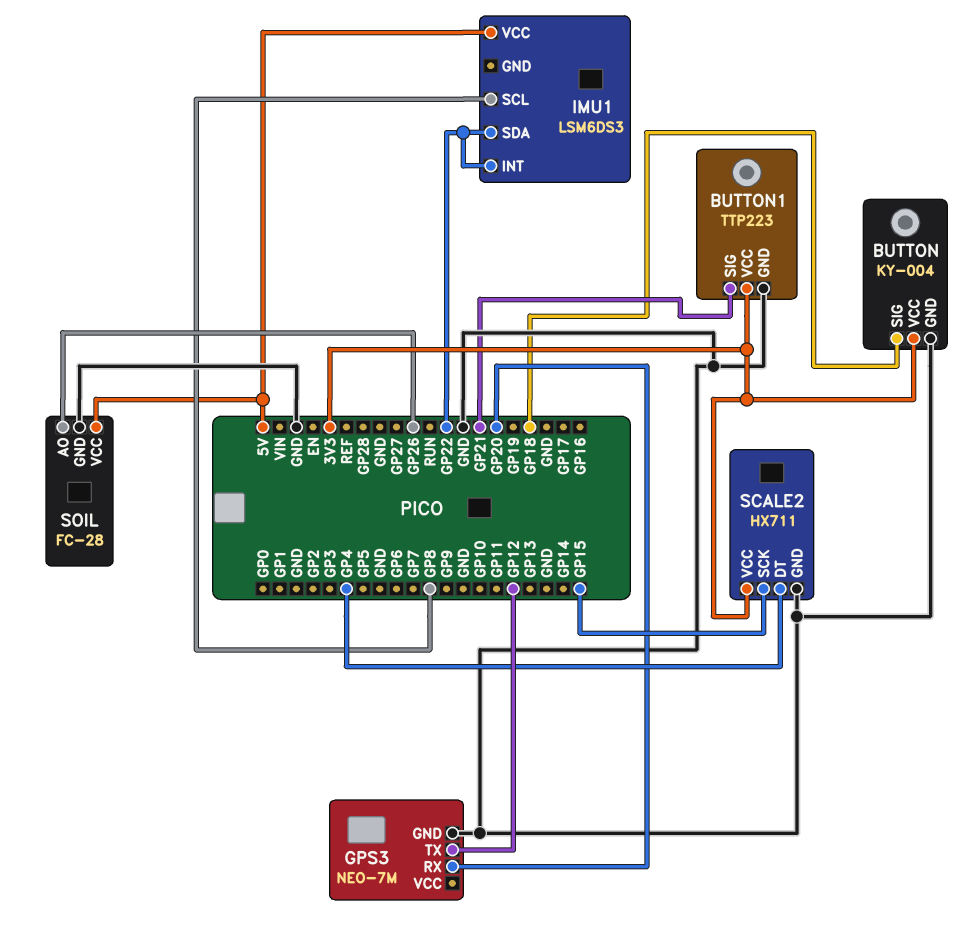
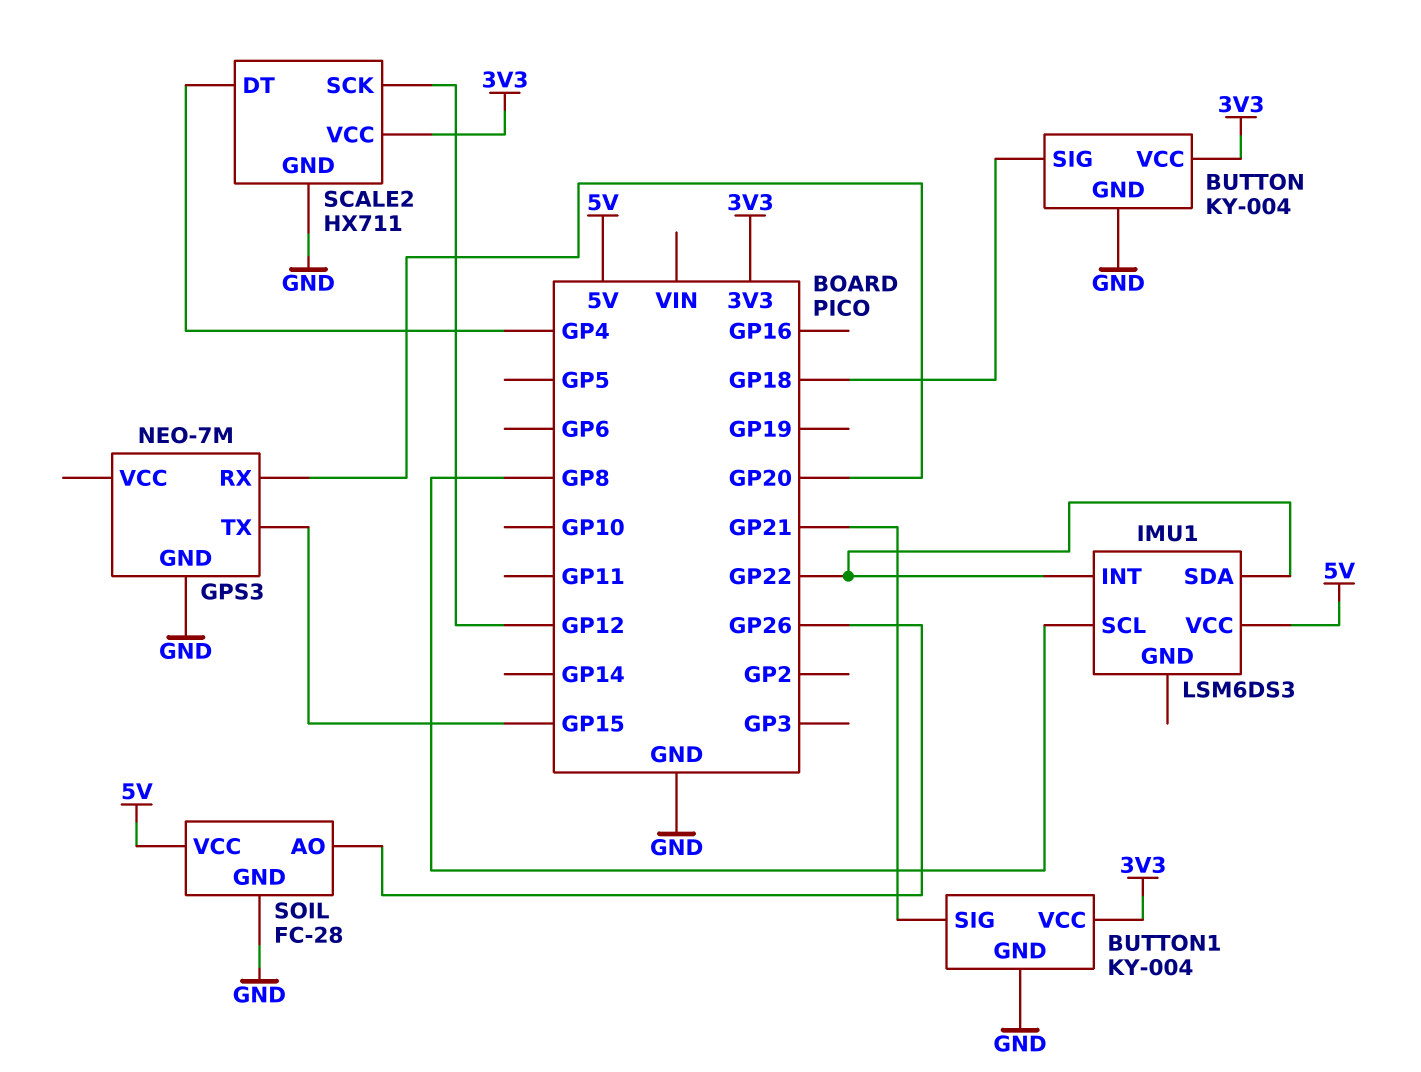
BUTTON1: TTP223 -> KY-004
GPS3 pin TX: GP12 -> GP15
SCALE2 pin SCK: GP15 -> GP12

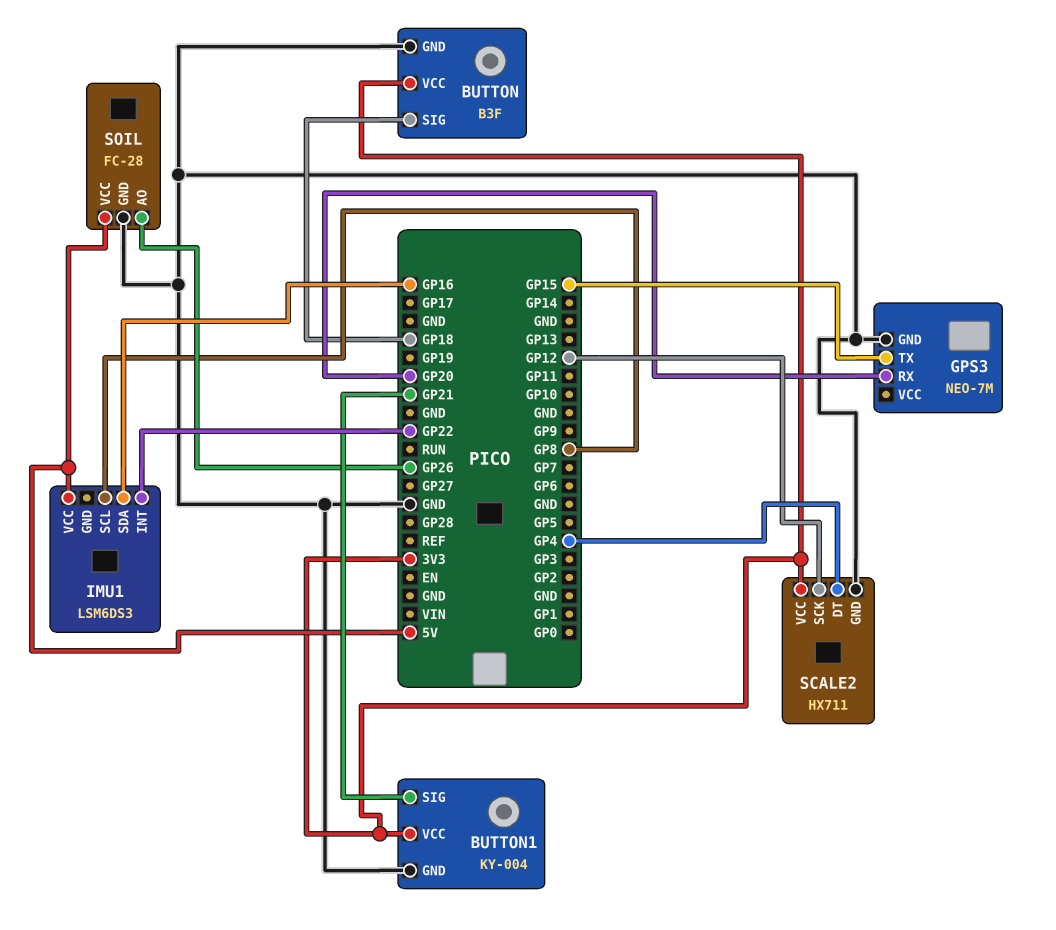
BUTTON: KY-004 -> B3F
IMU1 pin SDA: GP22 -> GP16

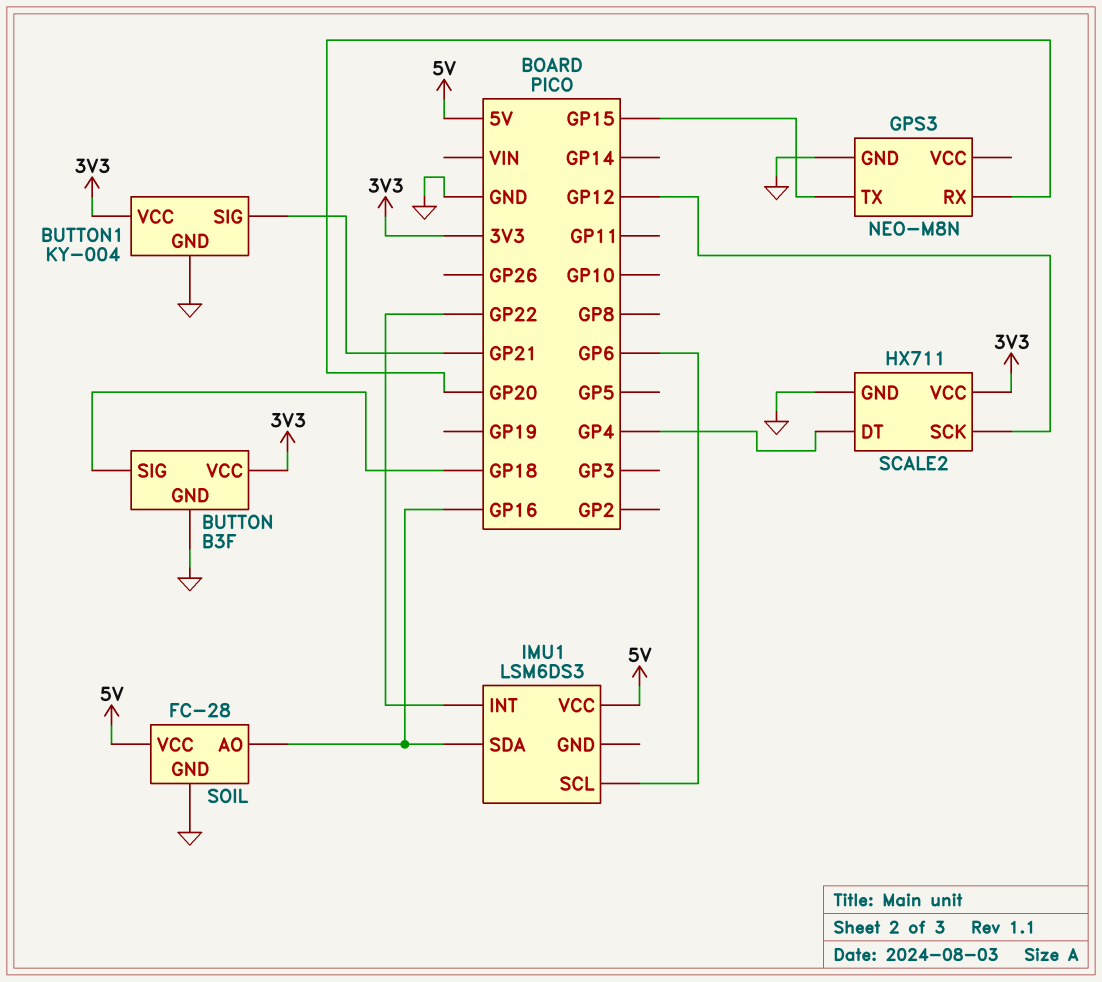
GPS3: NEO-7M -> NEO-M8N
IMU1 pin SCL: GP8 -> GP6
SOIL pin AO: GP26 -> GP16

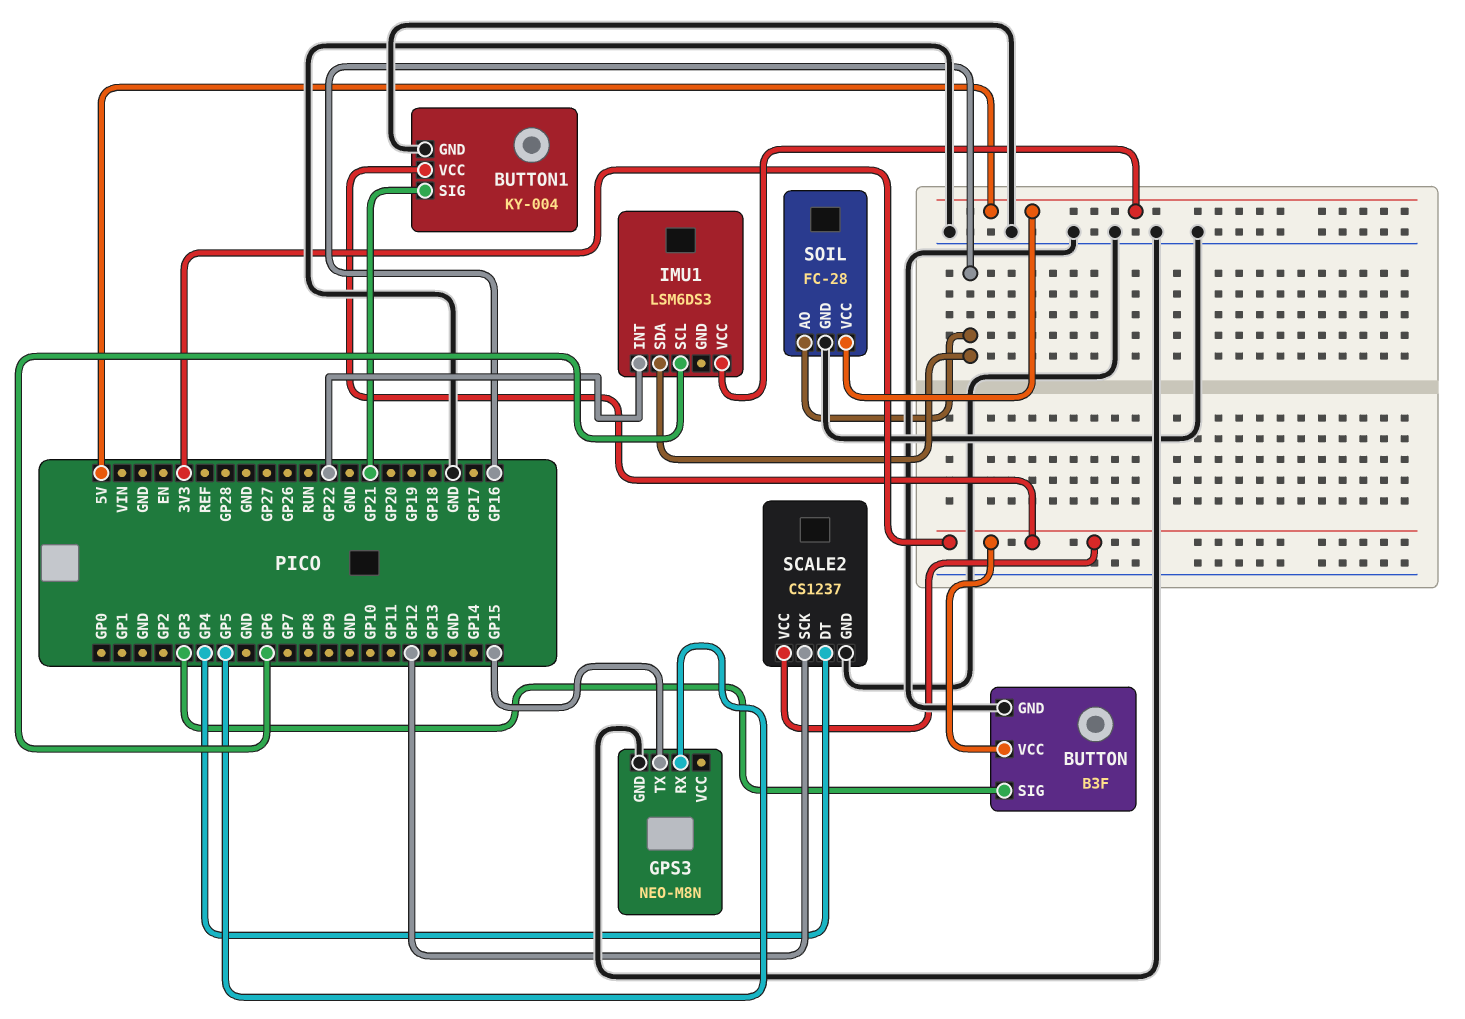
BUTTON pin SIG: GP18 -> GP3
GPS3 pin RX: GP20 -> GP5
SCALE2: HX711 -> CS1237

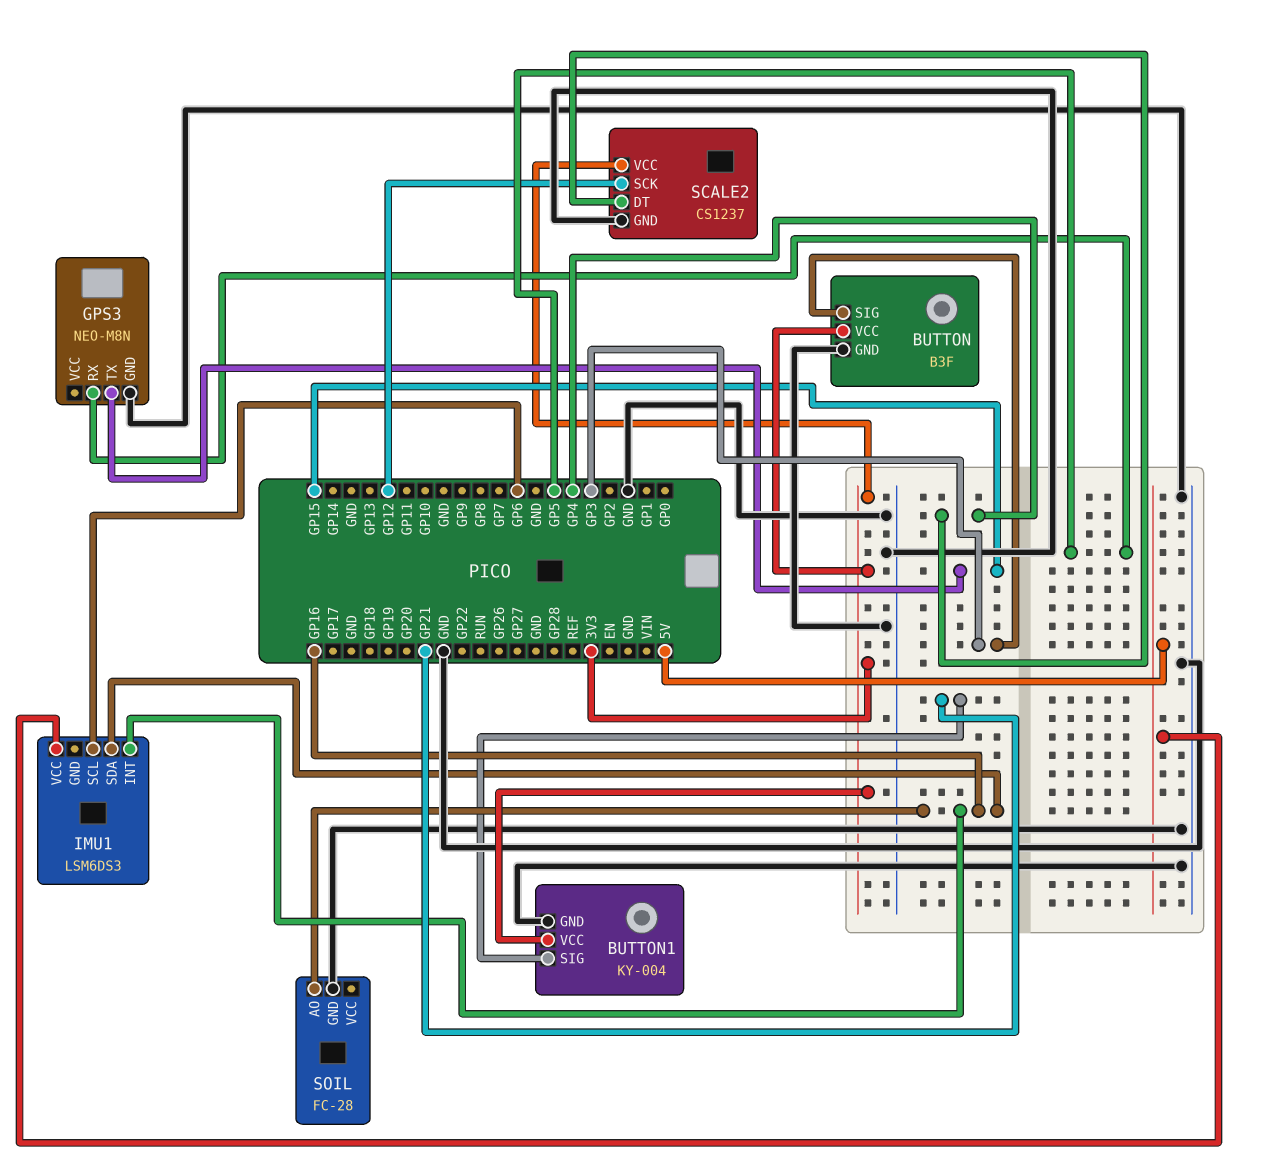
IMU1 pin INT: GP22 -> GP16
SOIL pin VCC: 5V -> none

